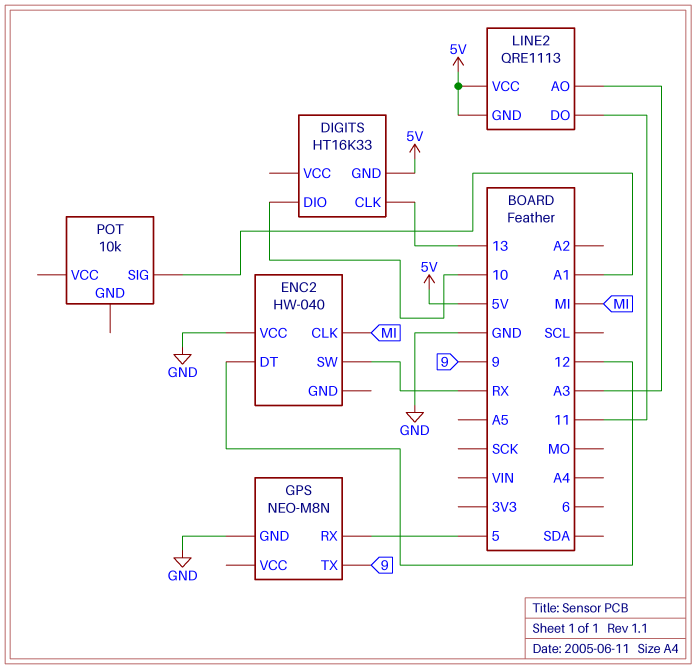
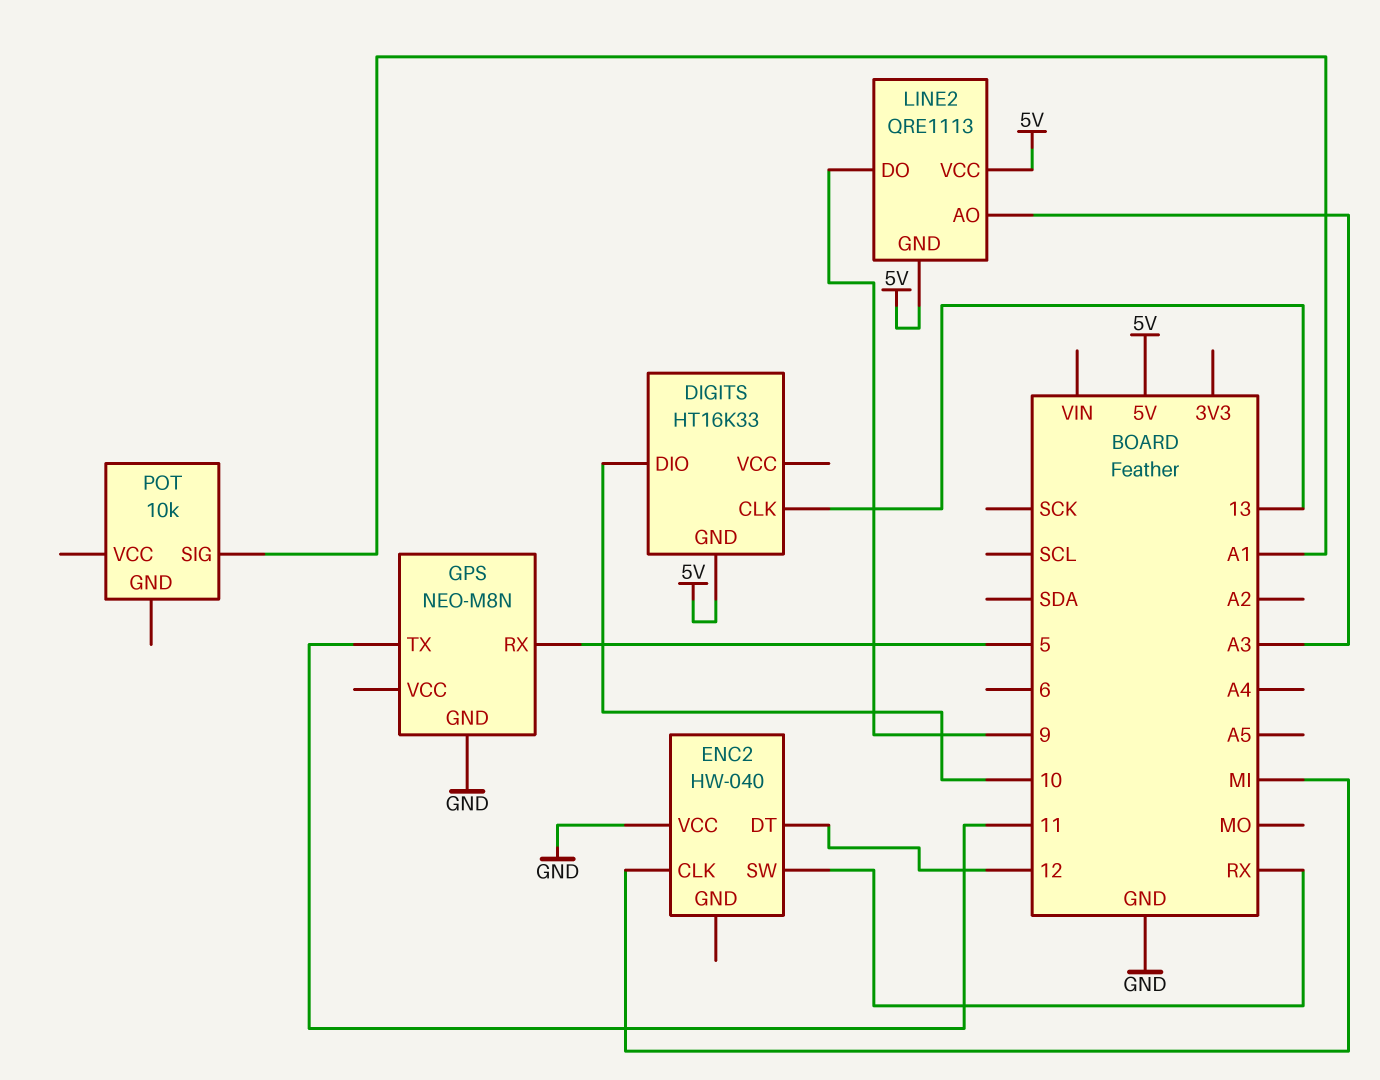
GPS pin TX: 9 -> 11
LINE2 pin DO: 11 -> 9

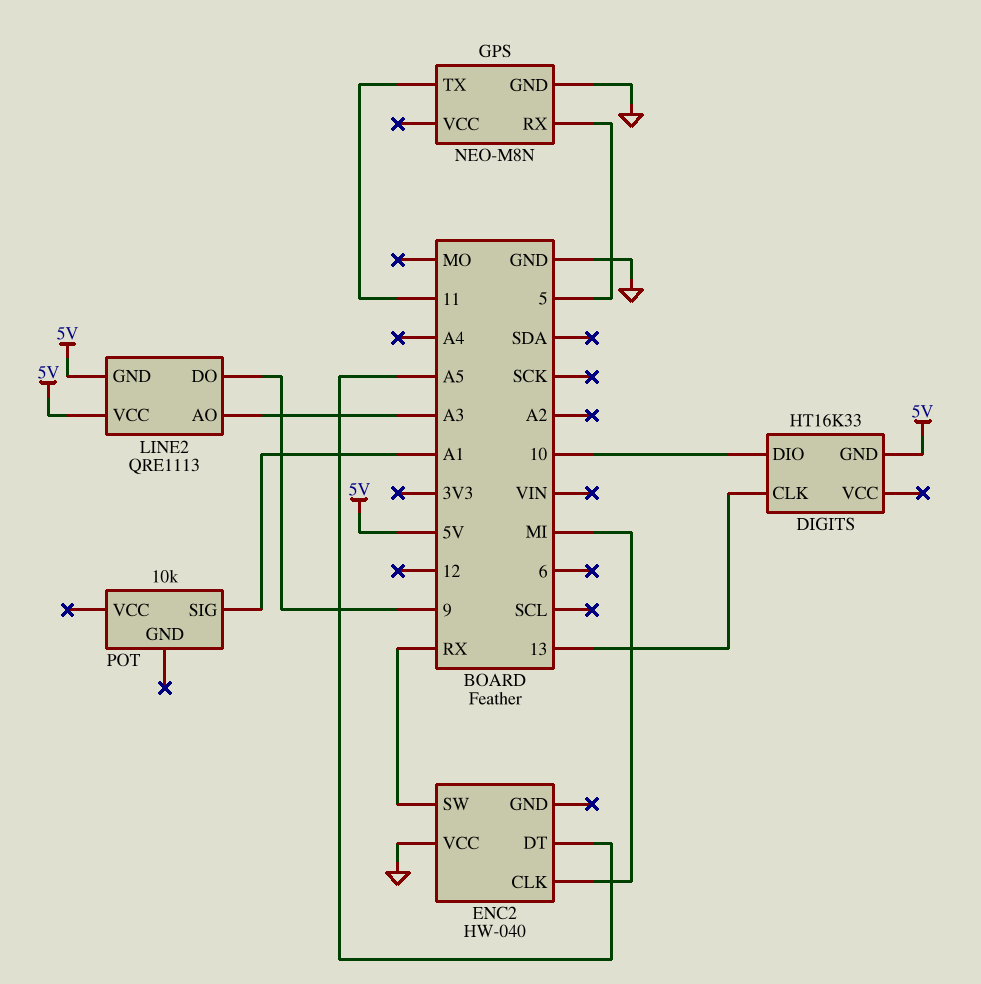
ENC2 pin DT: 12 -> A5

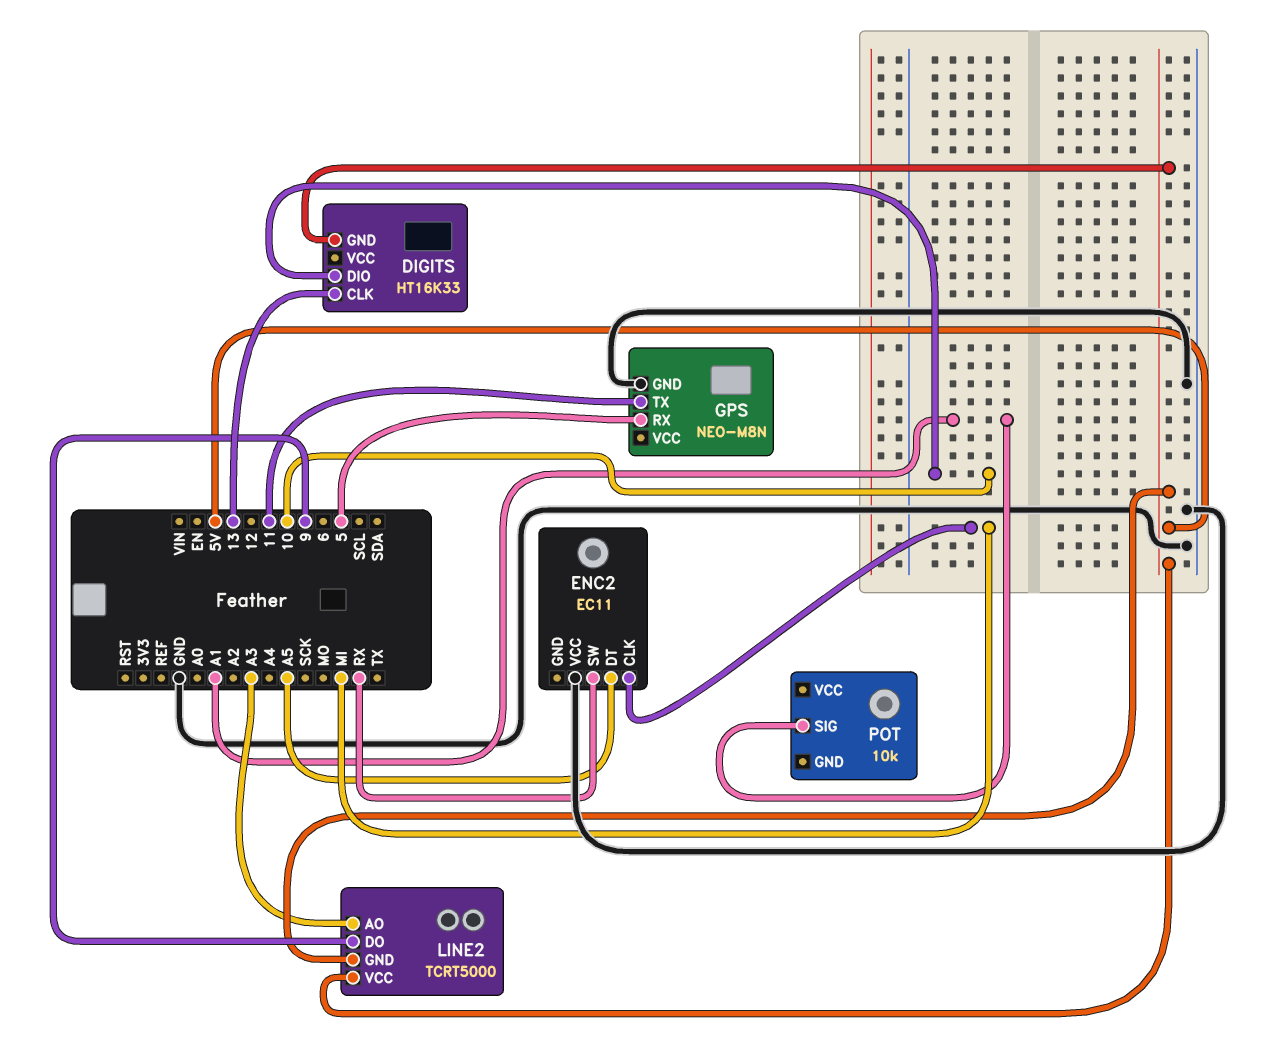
ENC2: HW-040 -> EC11
LINE2: QRE1113 -> TCRT5000

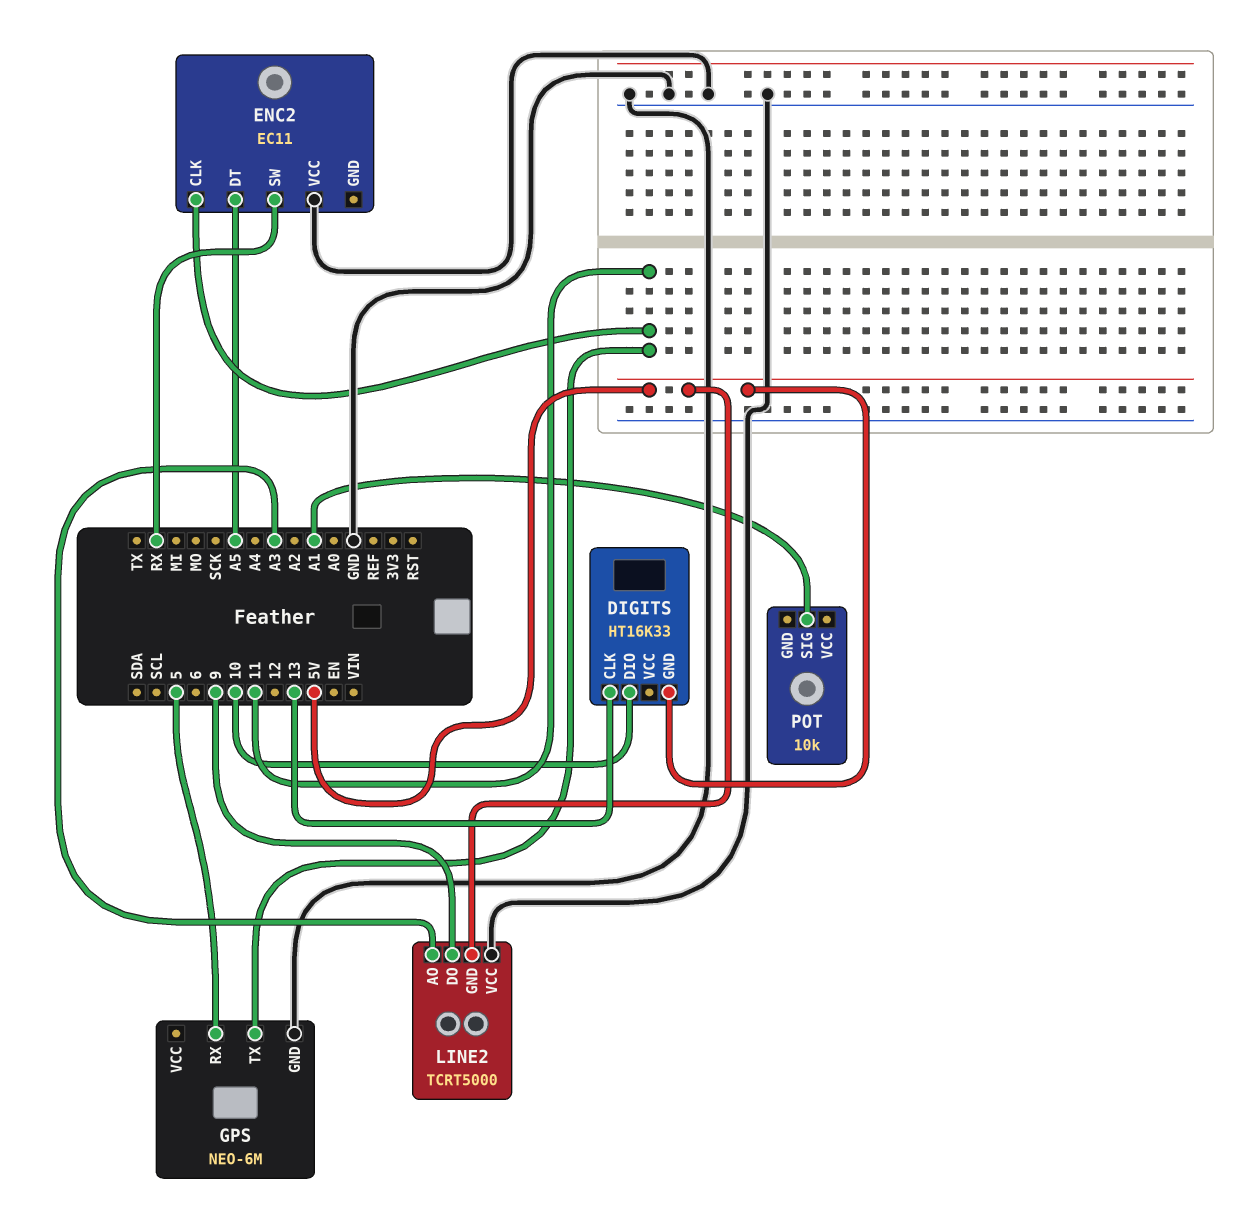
ENC2 pin CLK: MI -> 11
GPS: NEO-M8N -> NEO-6M
LINE2 pin VCC: 5V -> GND

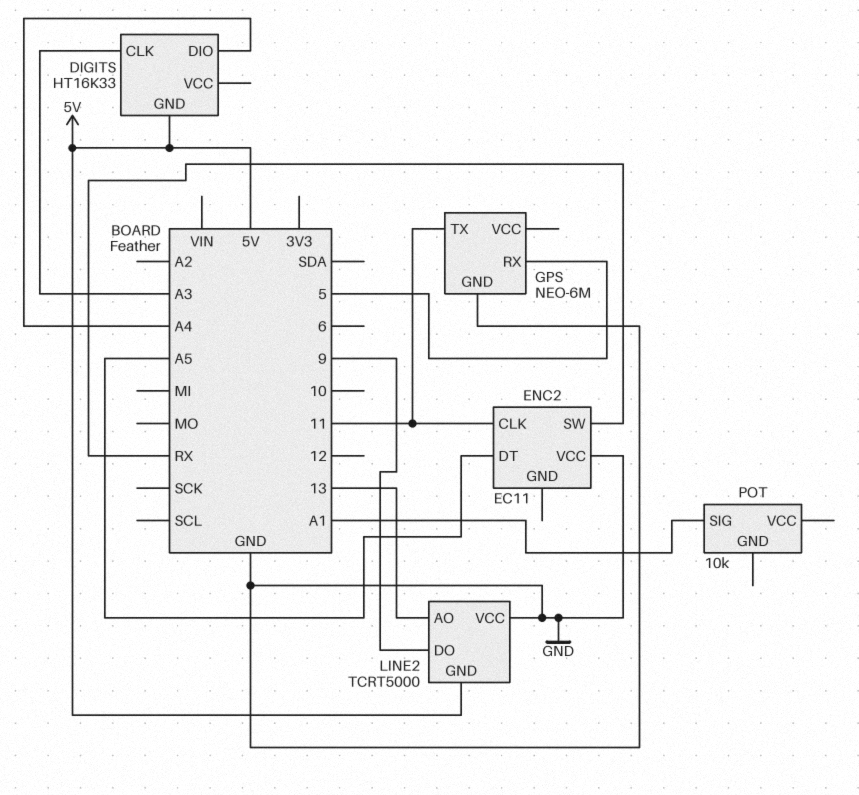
DIGITS pin CLK: 13 -> A3
DIGITS pin DIO: 10 -> A4
LINE2 pin AO: A3 -> 13

